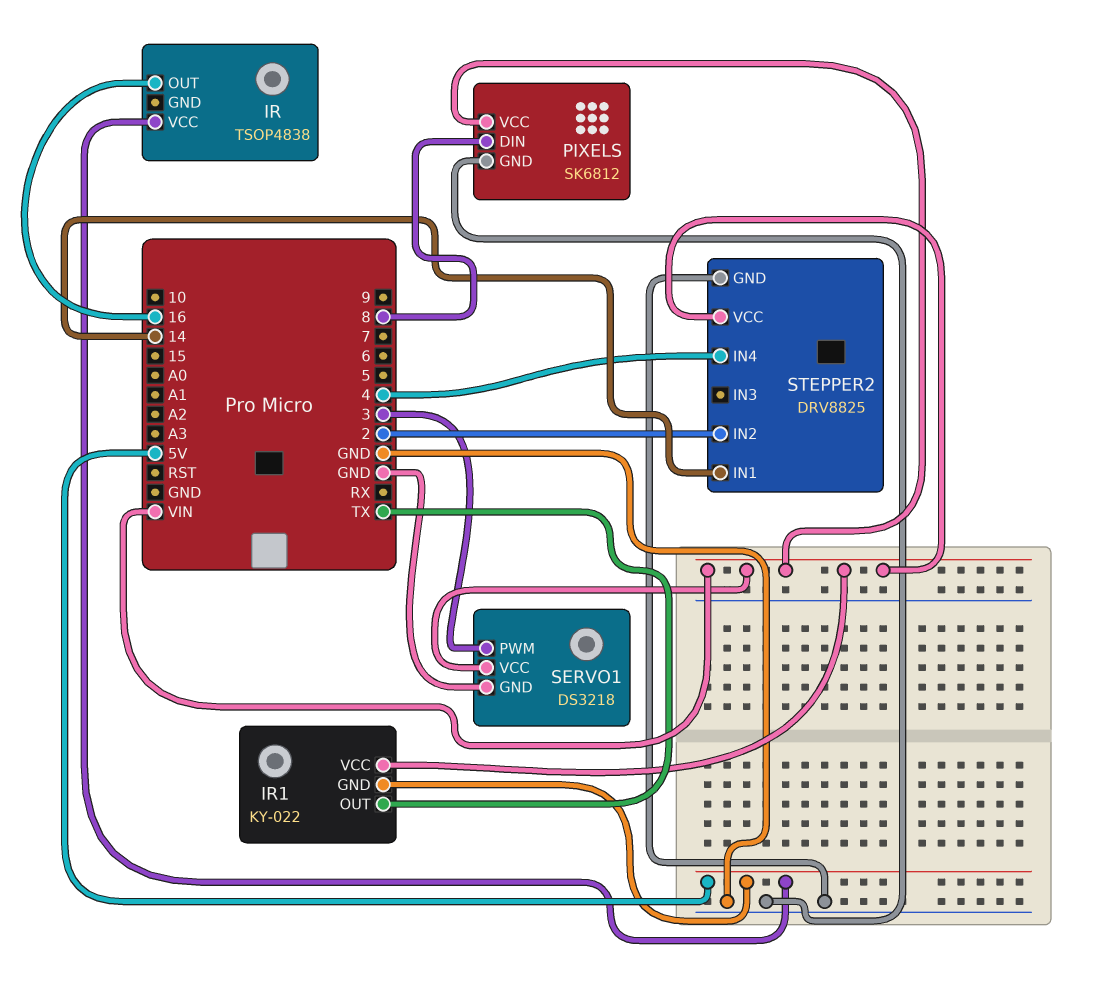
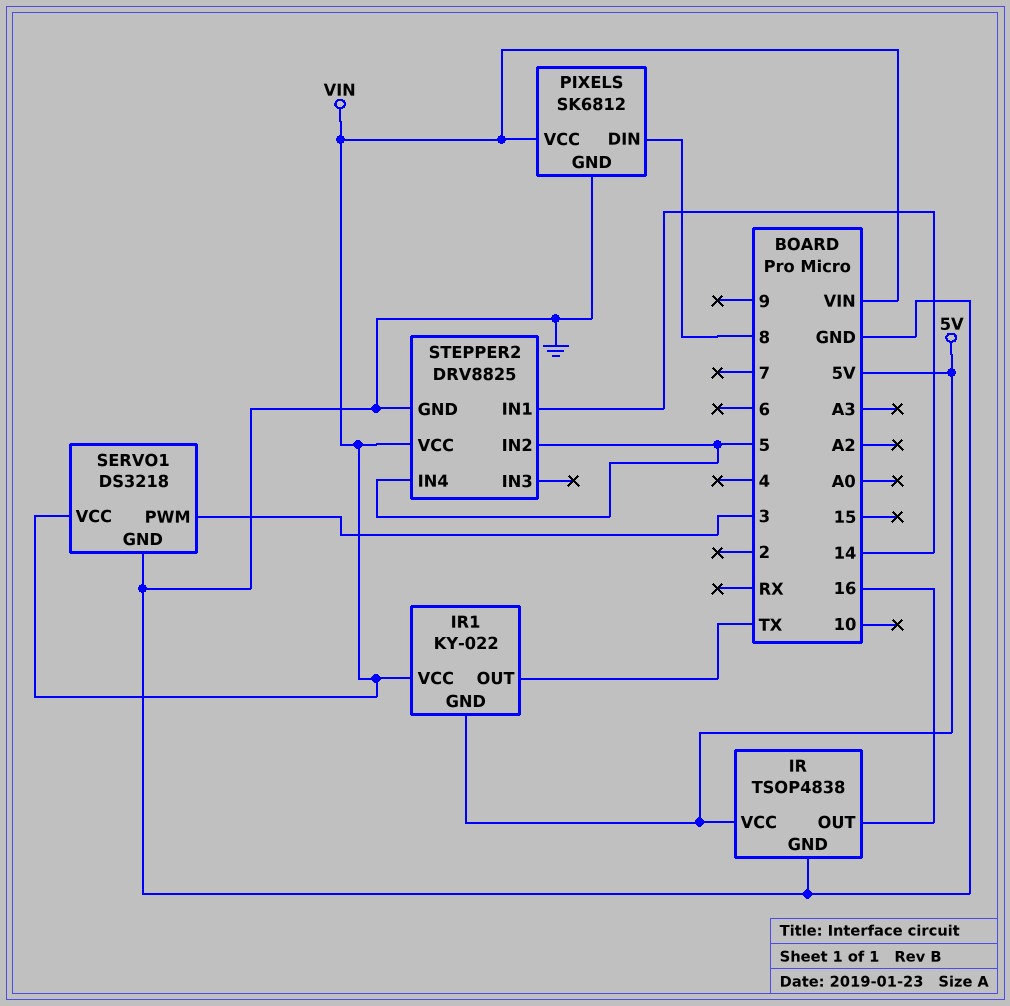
IR pin GND: none -> GND
STEPPER2 pin IN2: 2 -> 5
STEPPER2 pin IN4: 4 -> 5

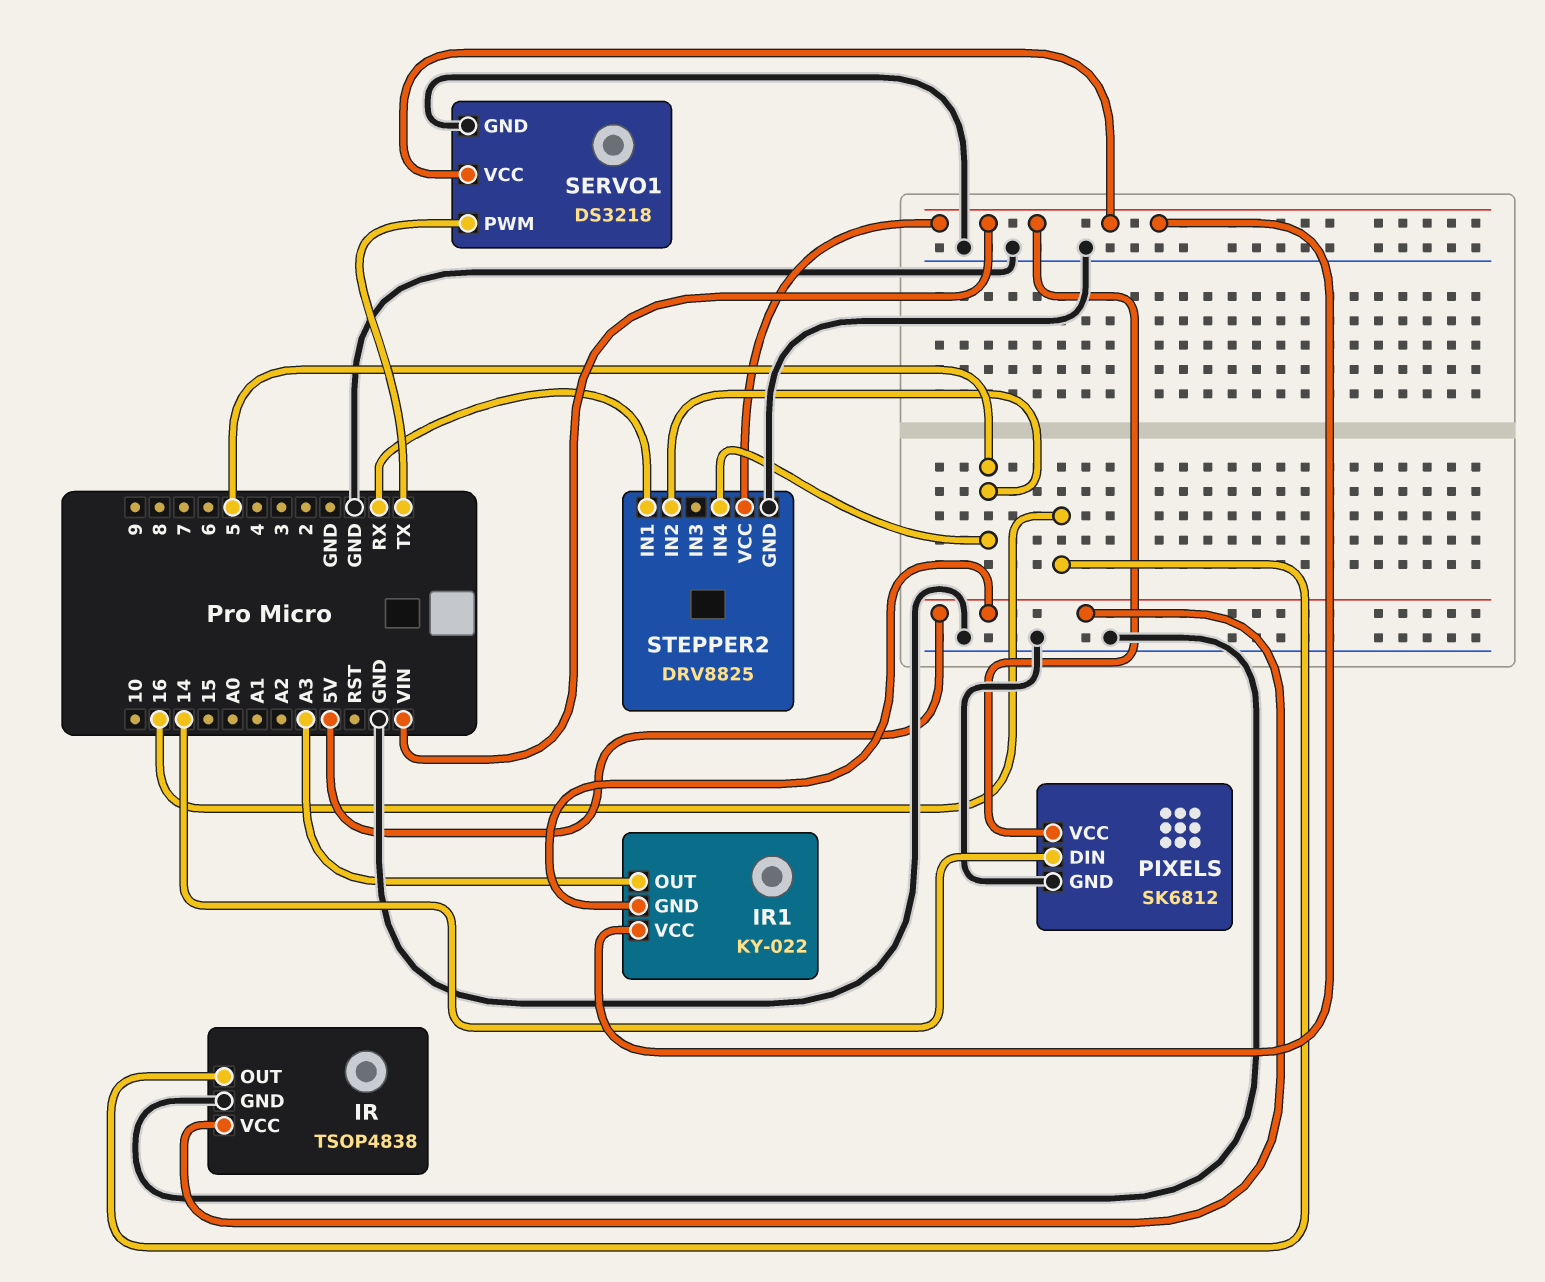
IR1 pin OUT: TX -> A3
PIXELS pin DIN: 8 -> 14
SERVO1 pin PWM: 3 -> TX
STEPPER2 pin IN1: 14 -> RX

